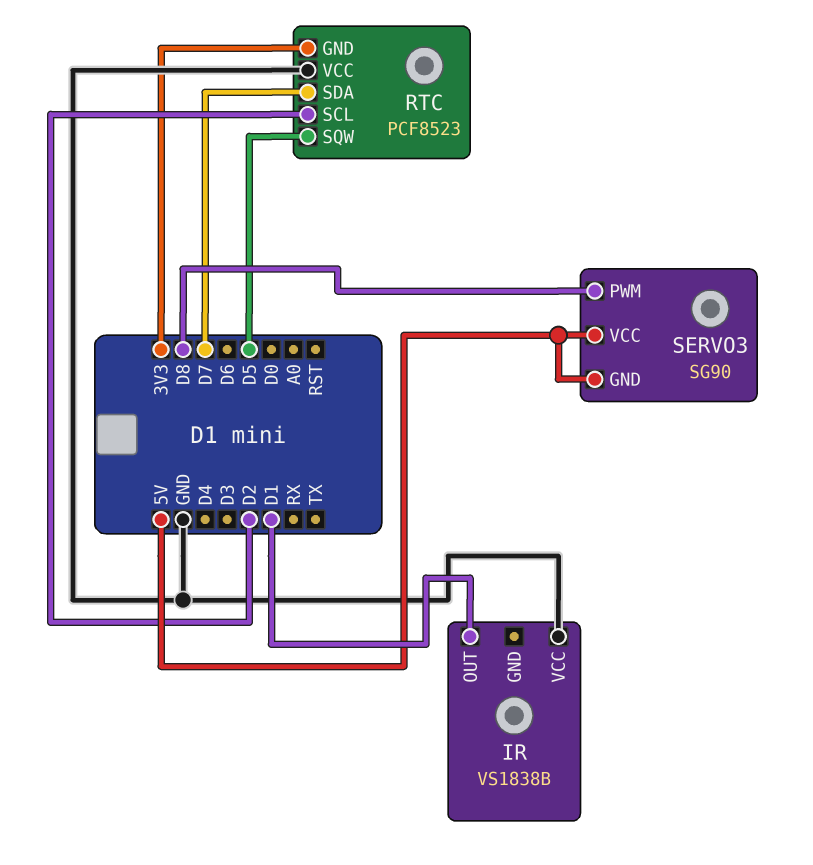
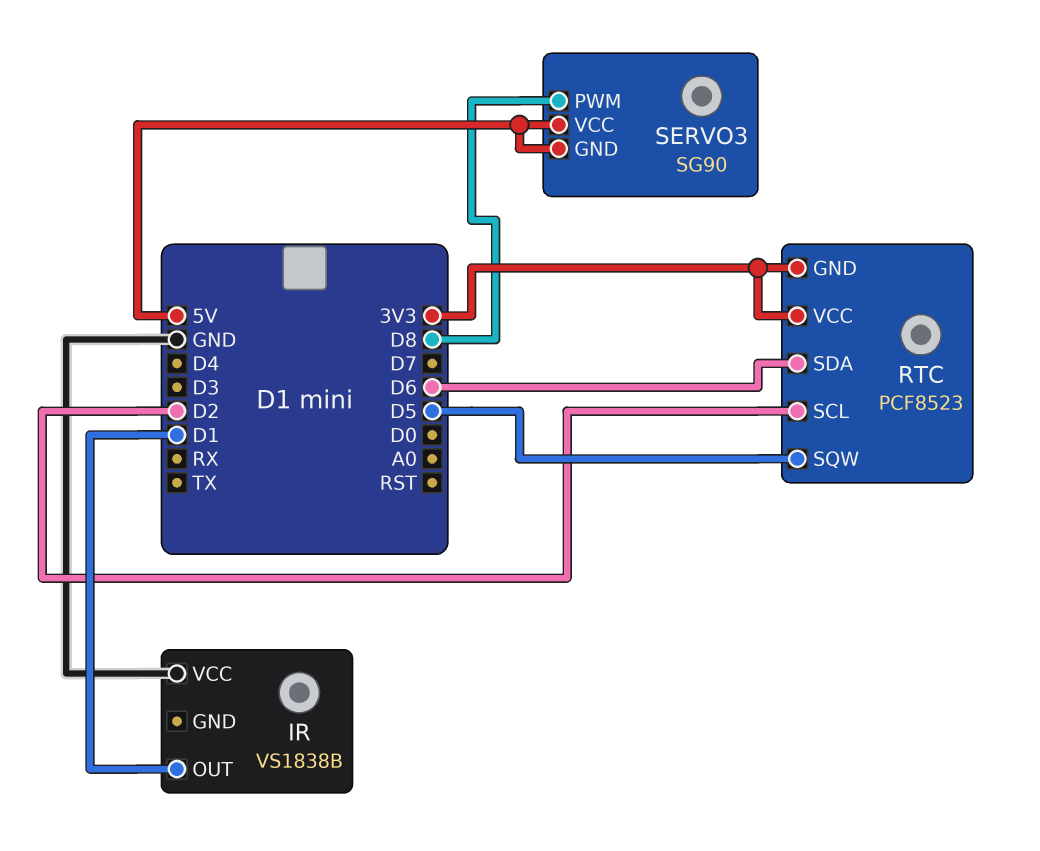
RTC pin SDA: D7 -> D6
RTC pin VCC: GND -> 3V3

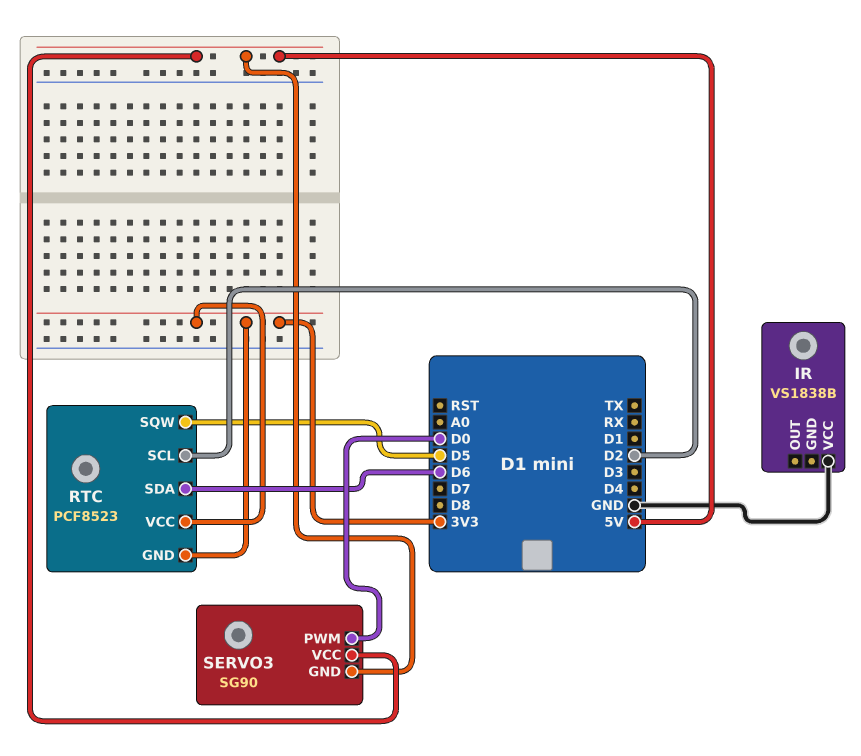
IR pin OUT: D1 -> none
SERVO3 pin PWM: D8 -> D0

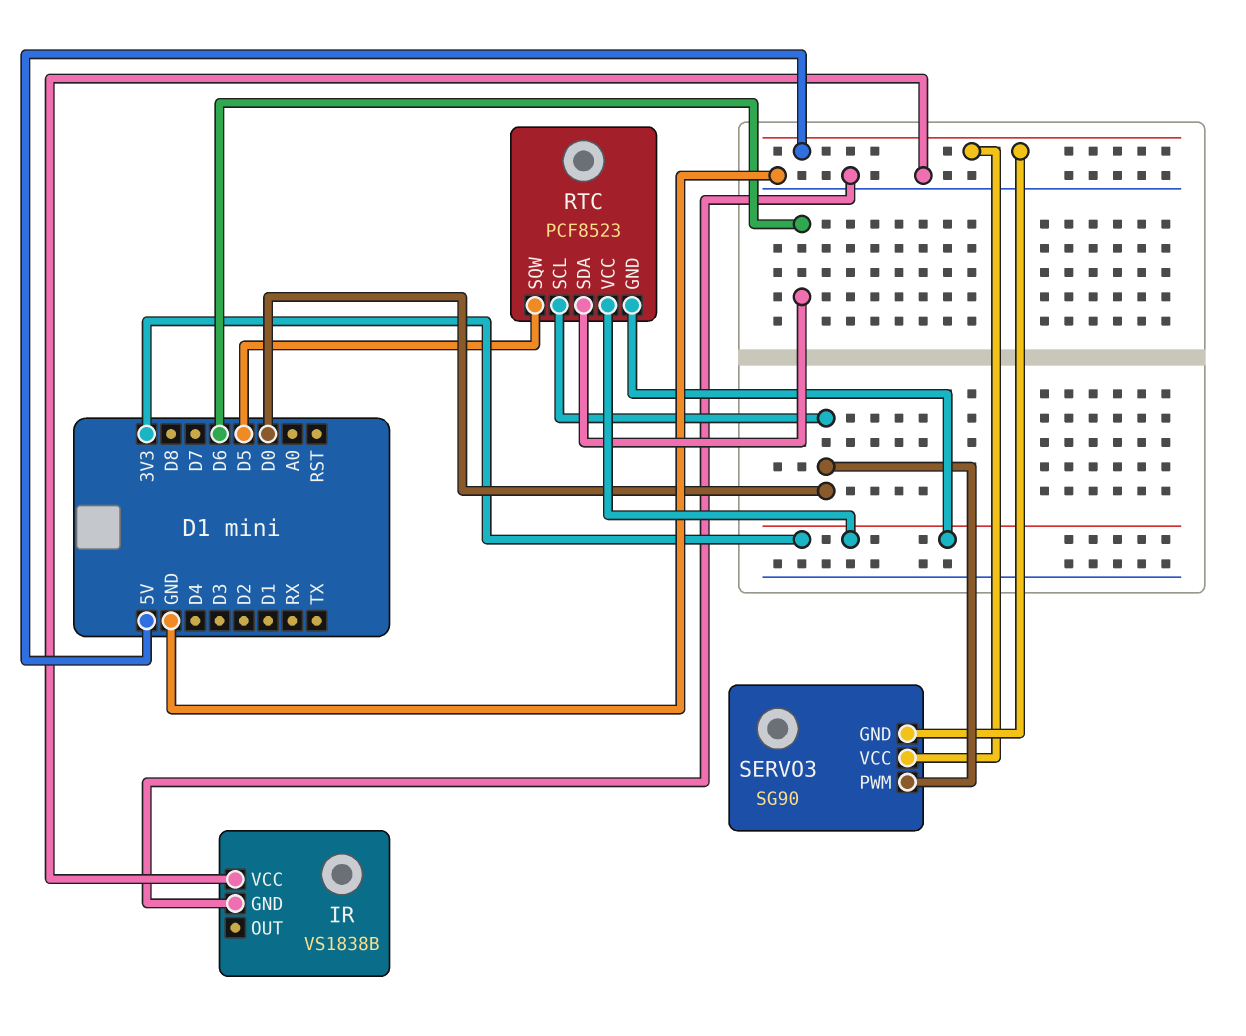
IR pin GND: none -> GND
RTC pin SCL: D2 -> D0

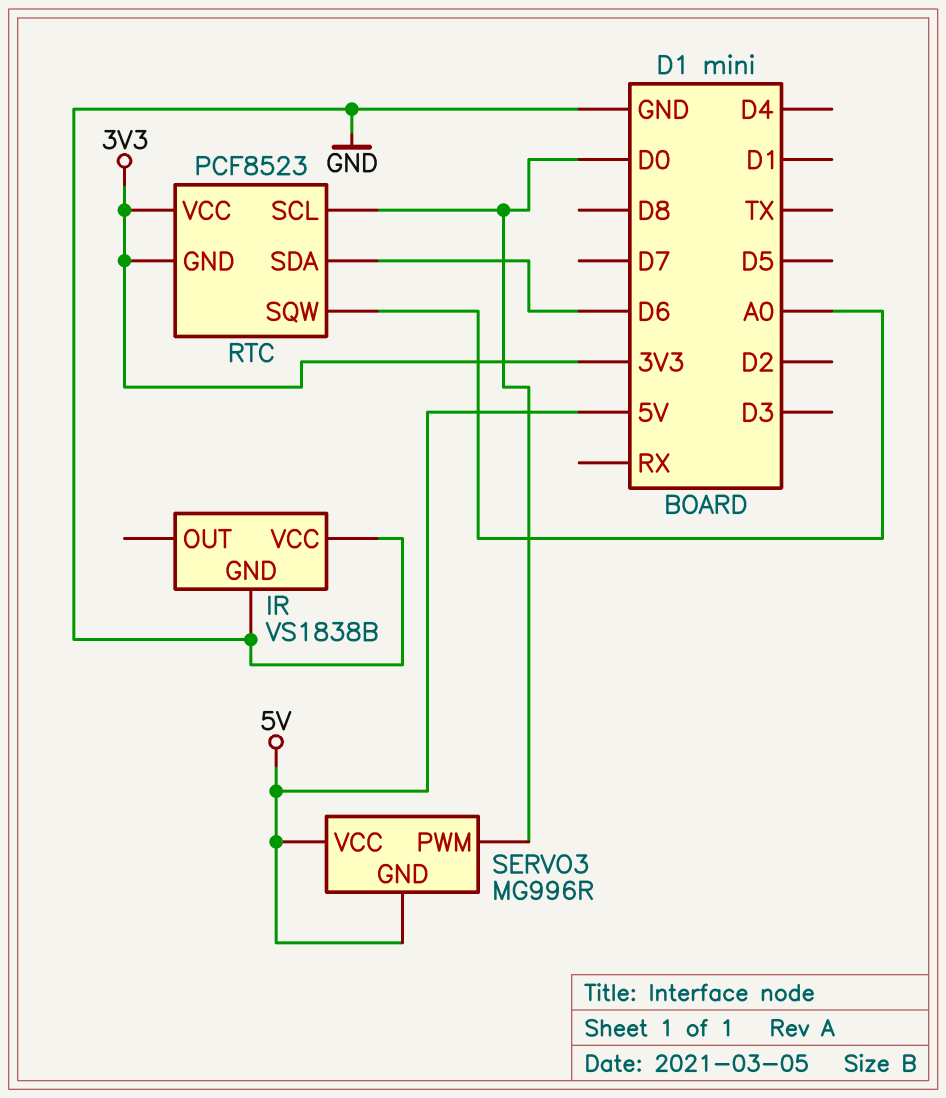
RTC pin SQW: D5 -> A0
SERVO3: SG90 -> MG996R

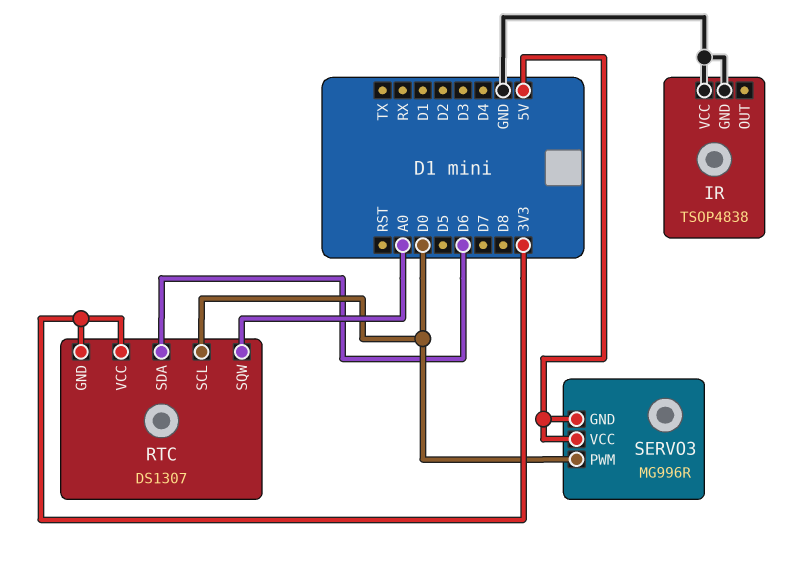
IR: VS1838B -> TSOP4838
RTC: PCF8523 -> DS1307

